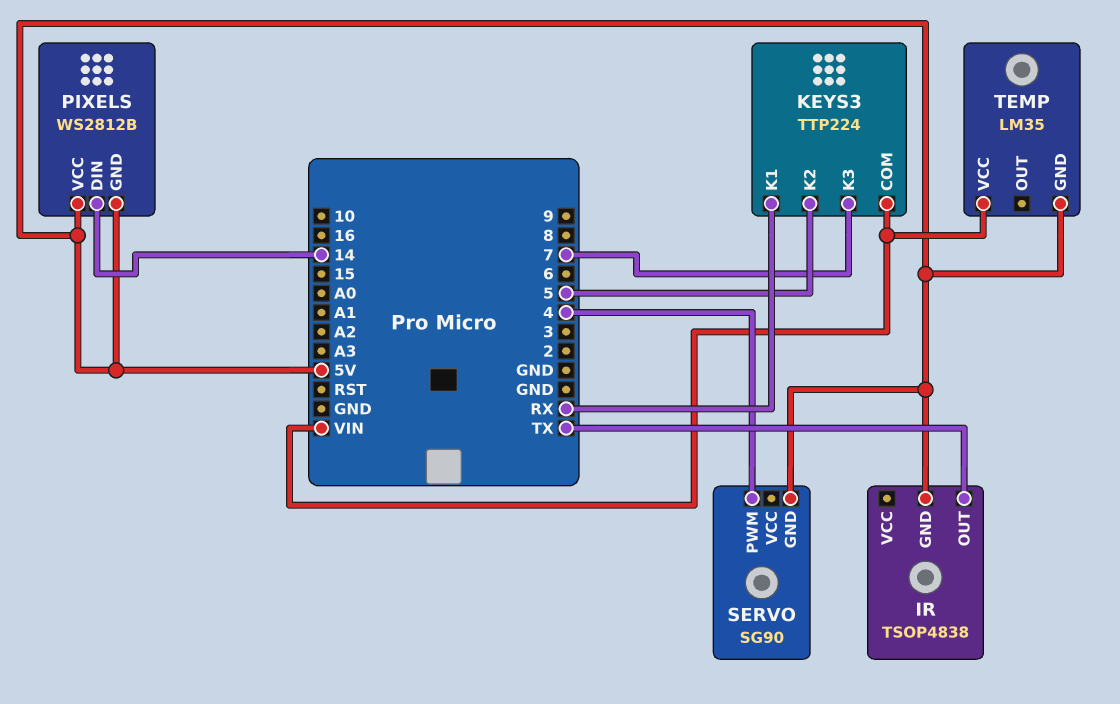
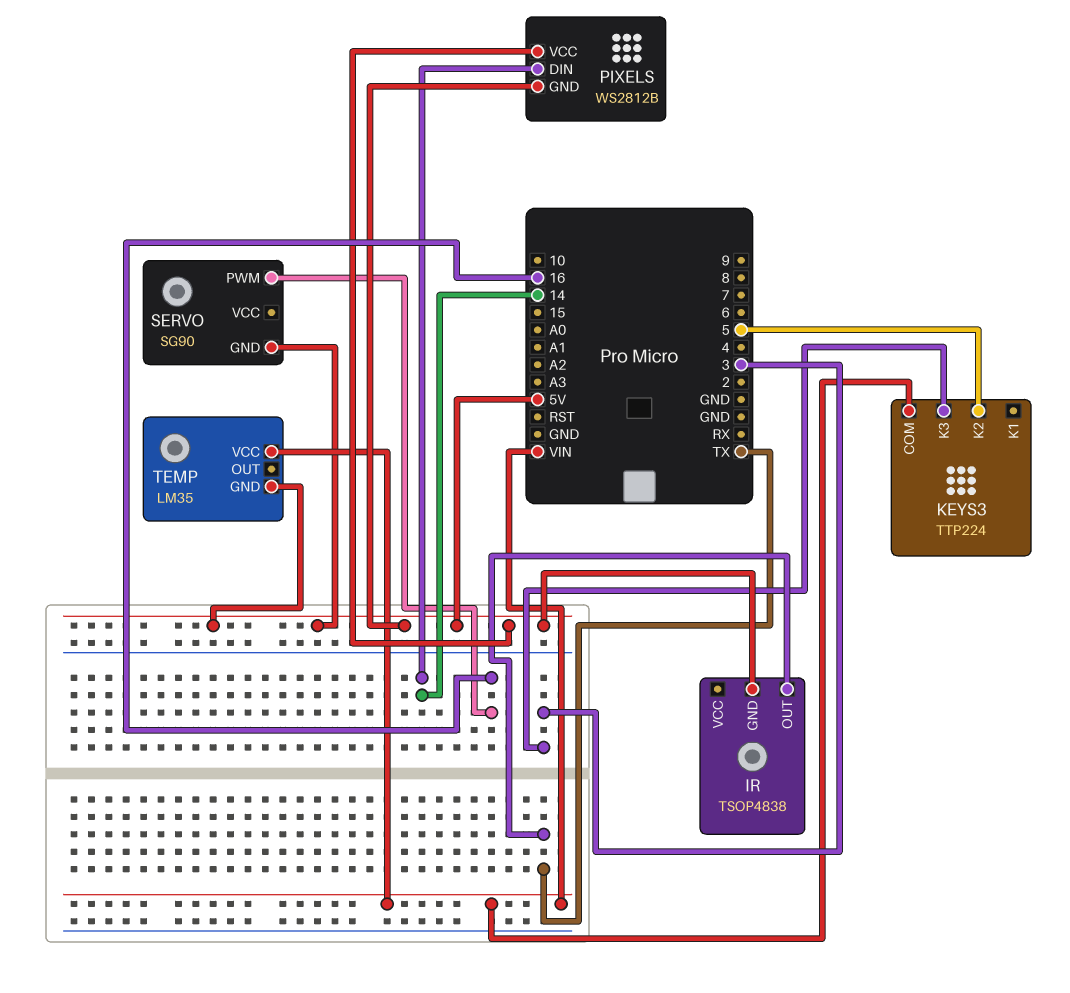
KEYS3 pin K1: RX -> none
KEYS3 pin K3: 7 -> 3
SERVO pin PWM: 4 -> 16

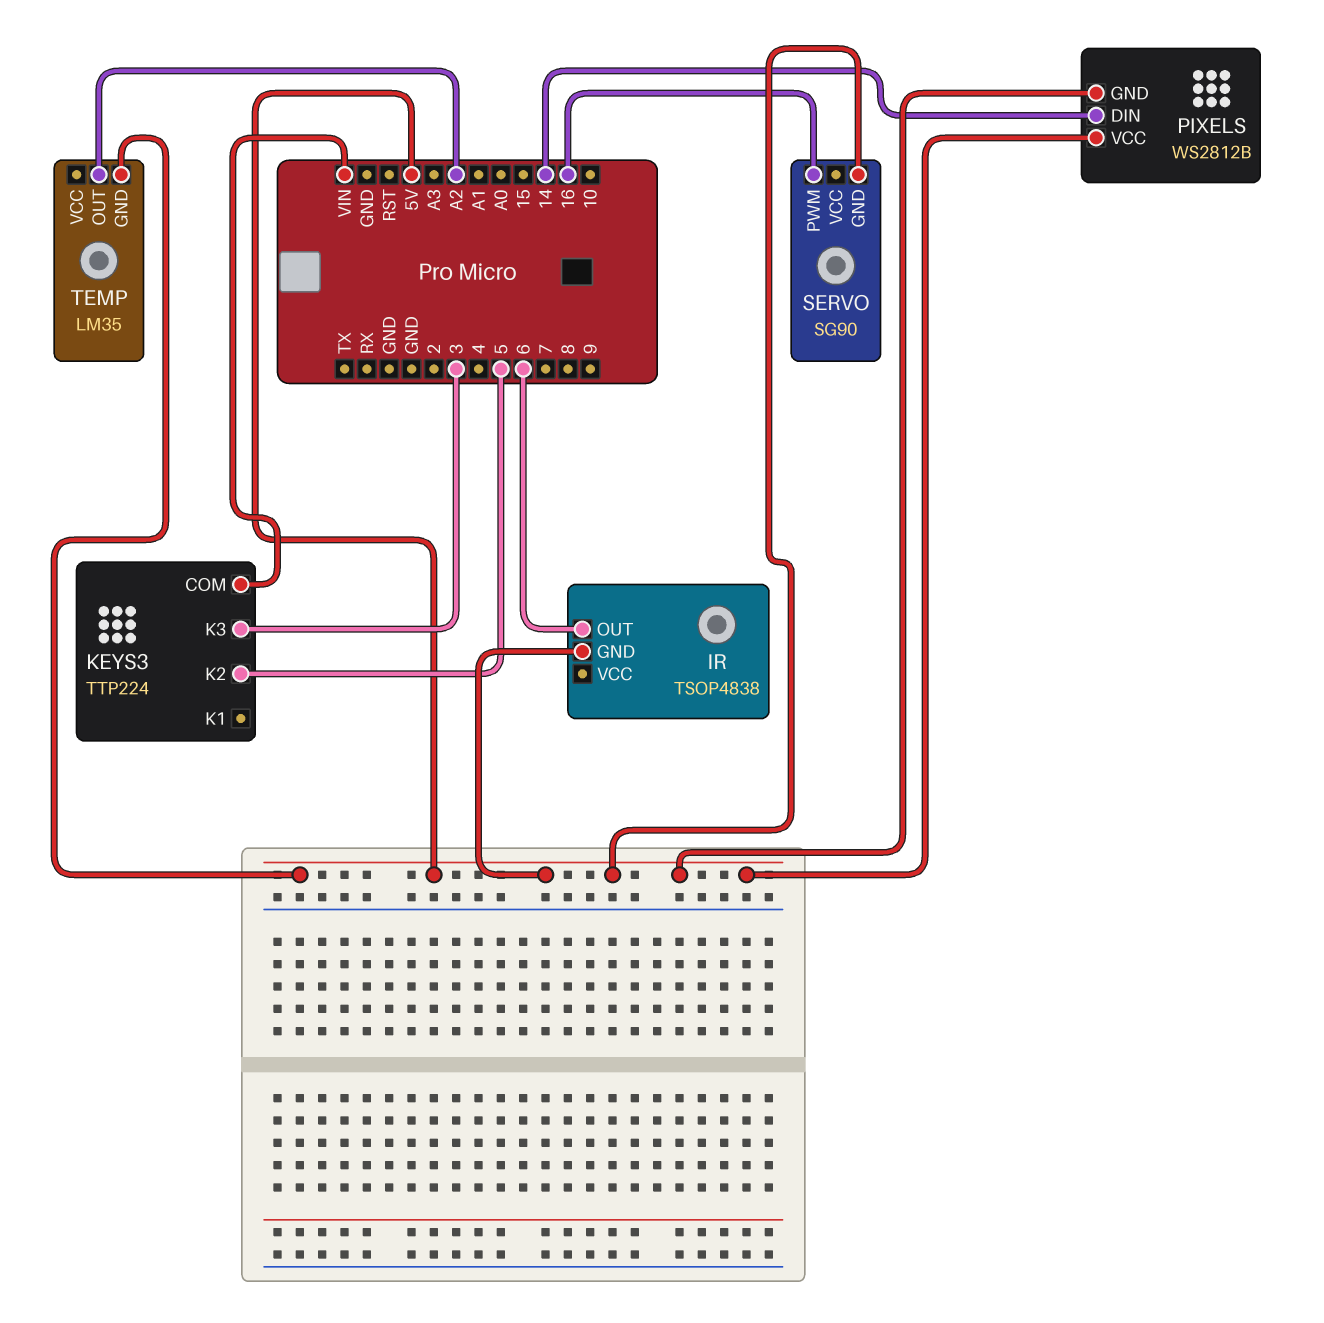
IR pin OUT: TX -> 6
TEMP pin OUT: none -> A2
TEMP pin VCC: VIN -> none

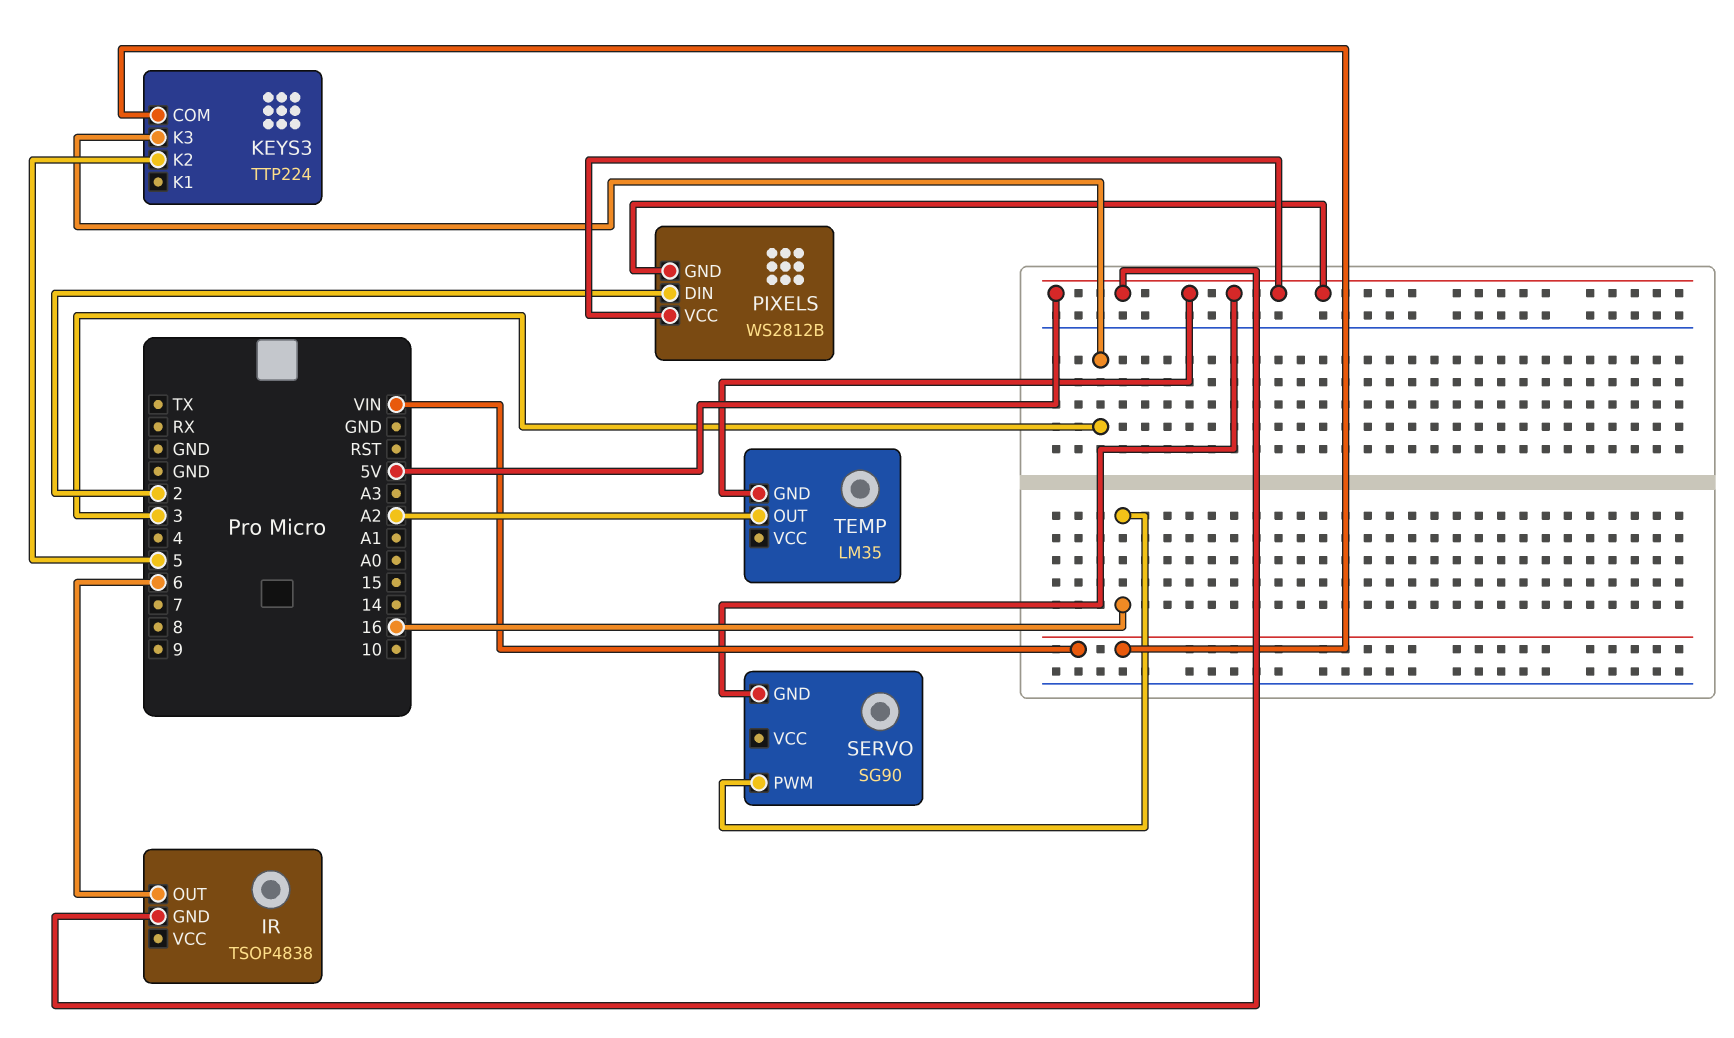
PIXELS pin DIN: 14 -> 2

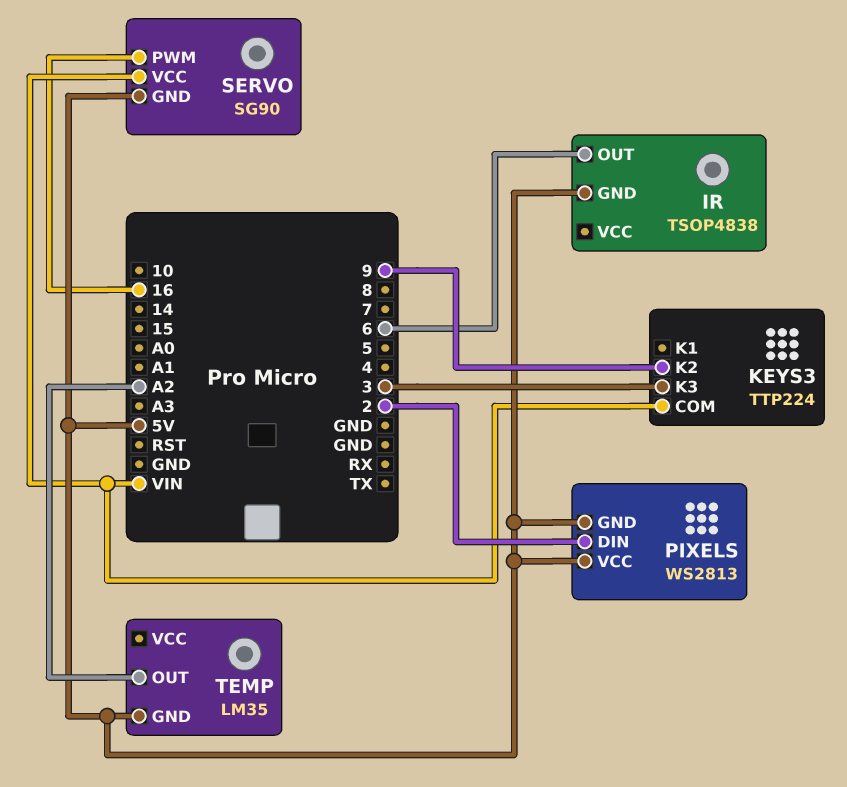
KEYS3 pin K2: 5 -> 9
PIXELS: WS2812B -> WS2813
SERVO pin VCC: none -> VIN

